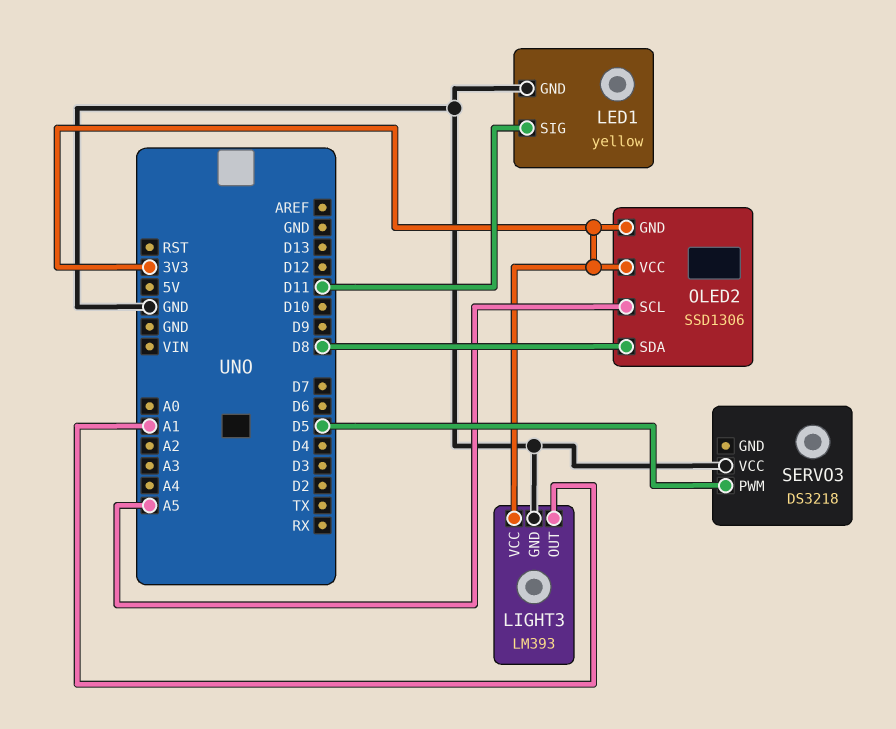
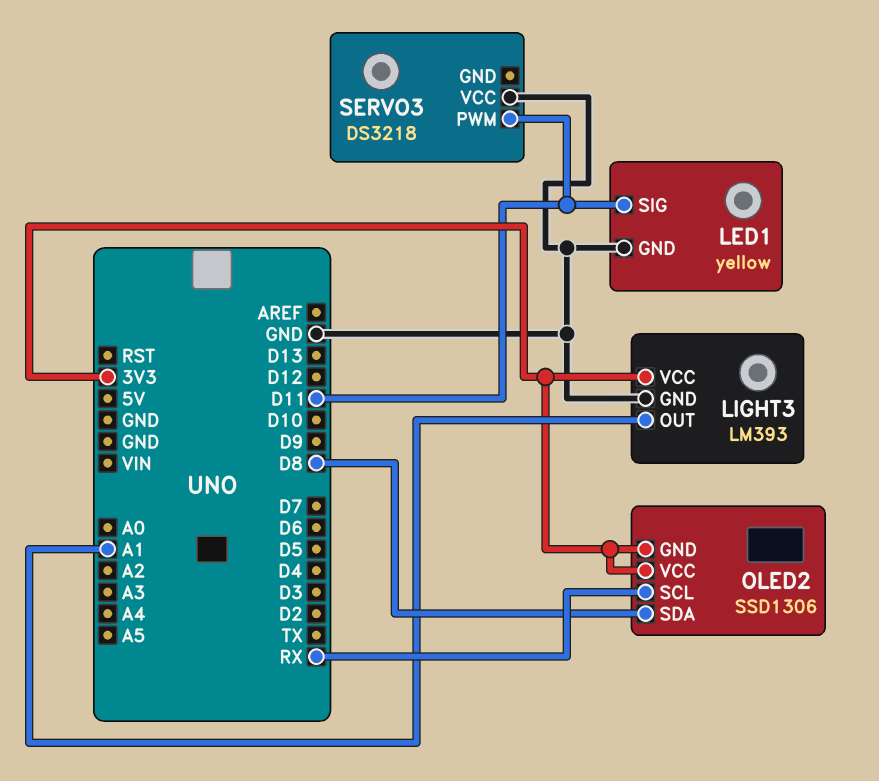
OLED2 pin SCL: A5 -> RX
SERVO3 pin PWM: D5 -> D11

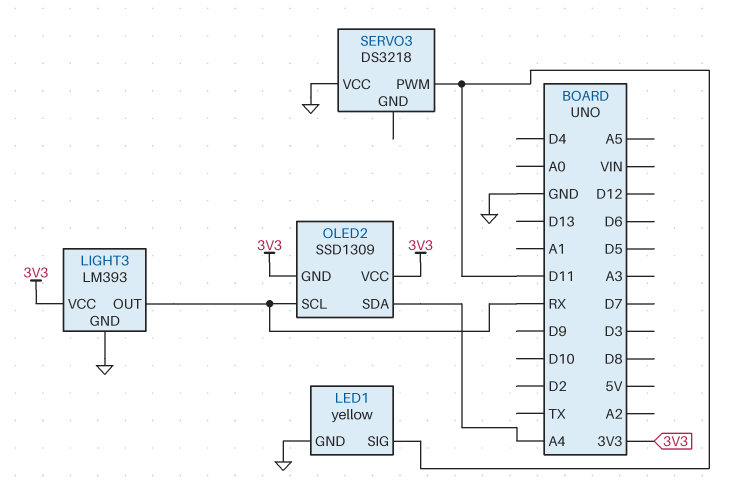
LIGHT3 pin OUT: A1 -> RX
OLED2: SSD1306 -> SSD1309
OLED2 pin SDA: D8 -> A4

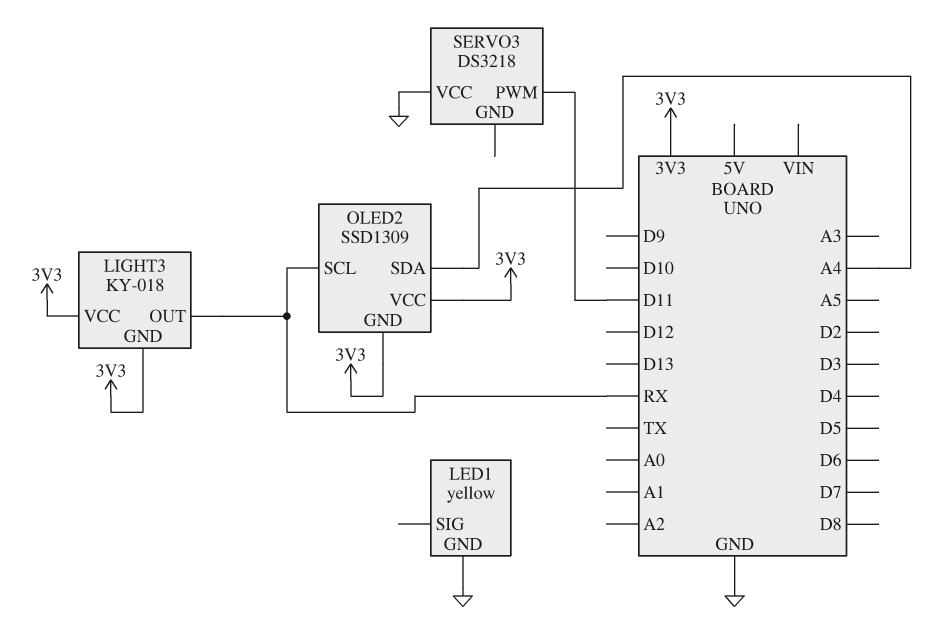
LED1 pin SIG: D11 -> none
LIGHT3: LM393 -> KY-018
LIGHT3 pin GND: GND -> 3V3

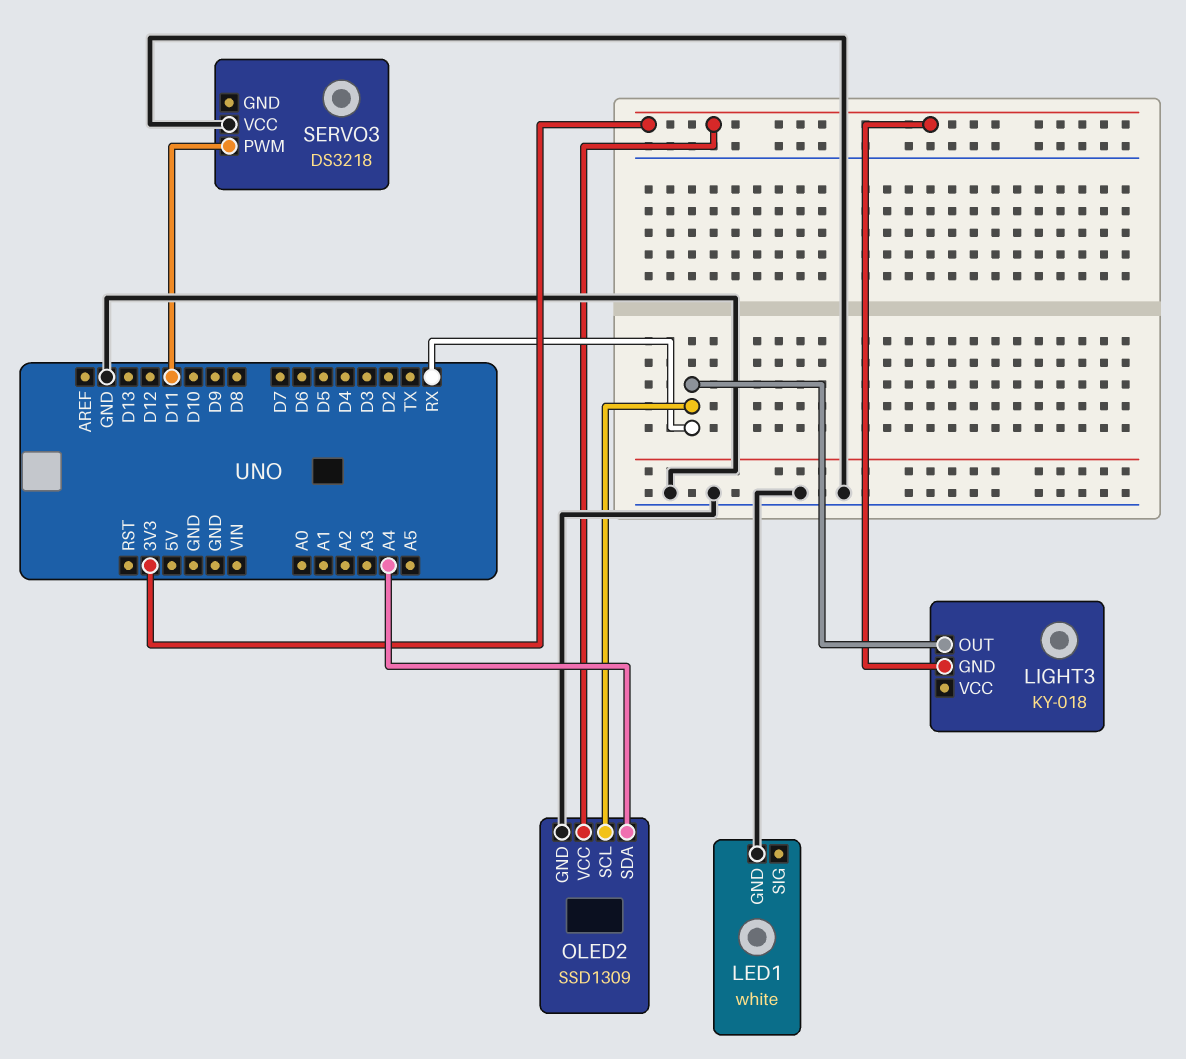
LED1: yellow -> white
LIGHT3 pin VCC: 3V3 -> none
OLED2 pin GND: 3V3 -> GND

